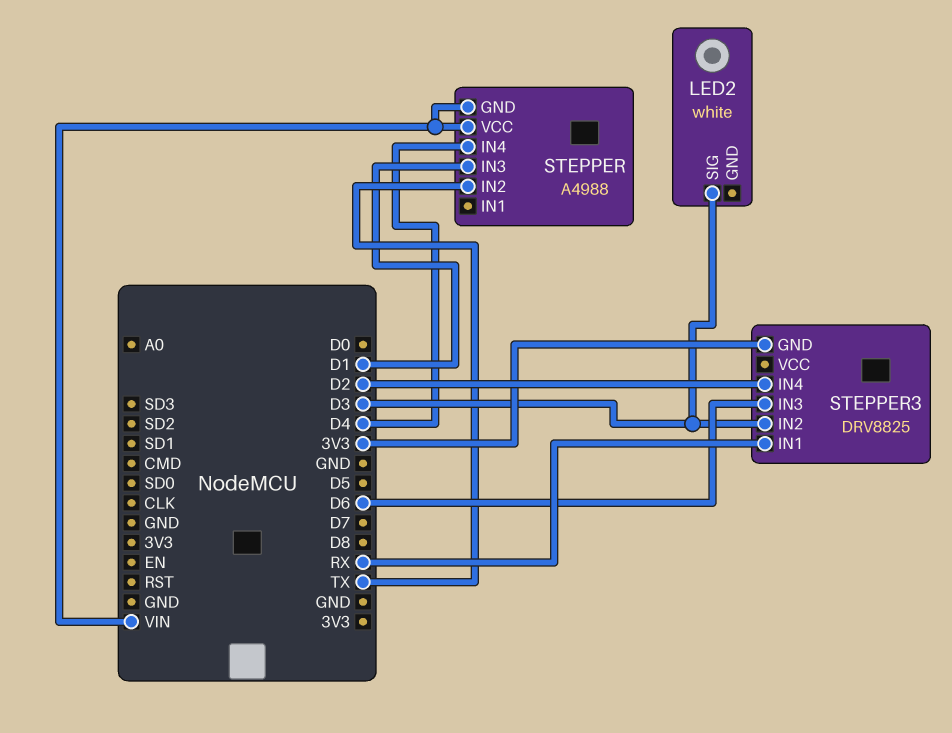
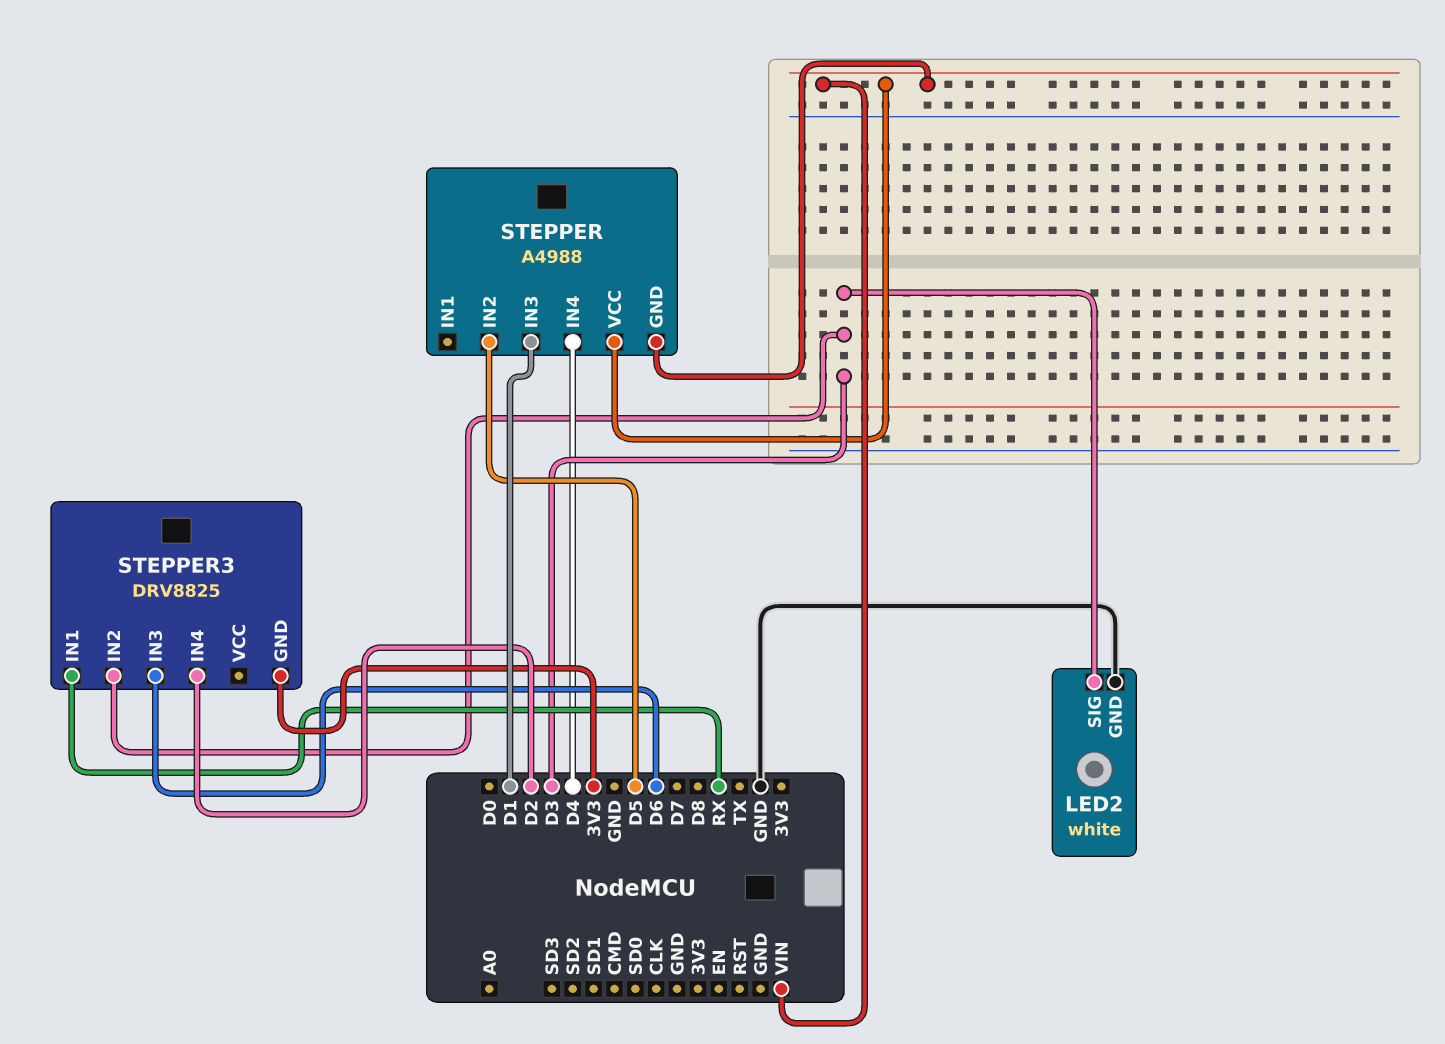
LED2 pin GND: none -> GND
STEPPER pin IN2: TX -> D5

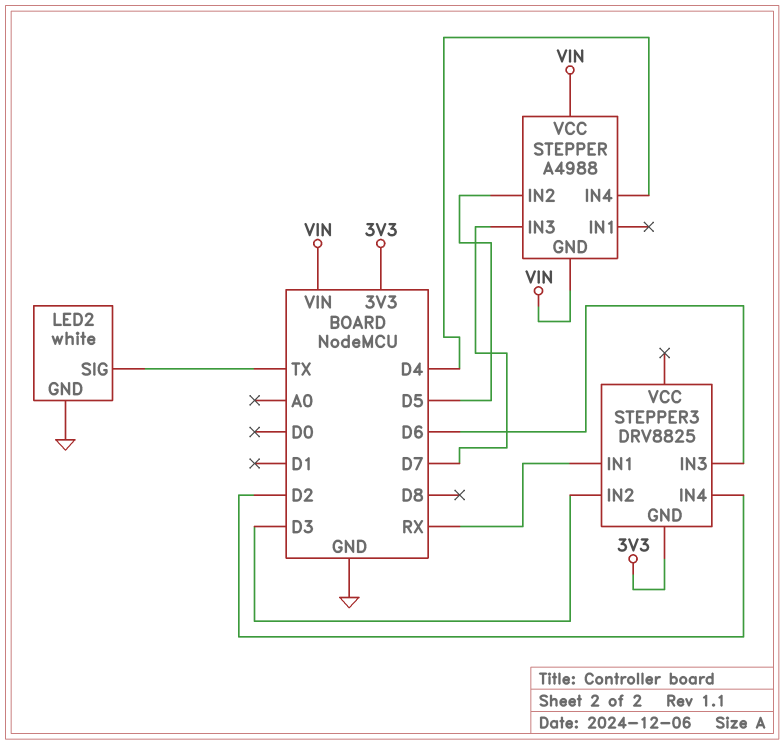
LED2 pin SIG: D3 -> TX
STEPPER pin IN3: D1 -> D7

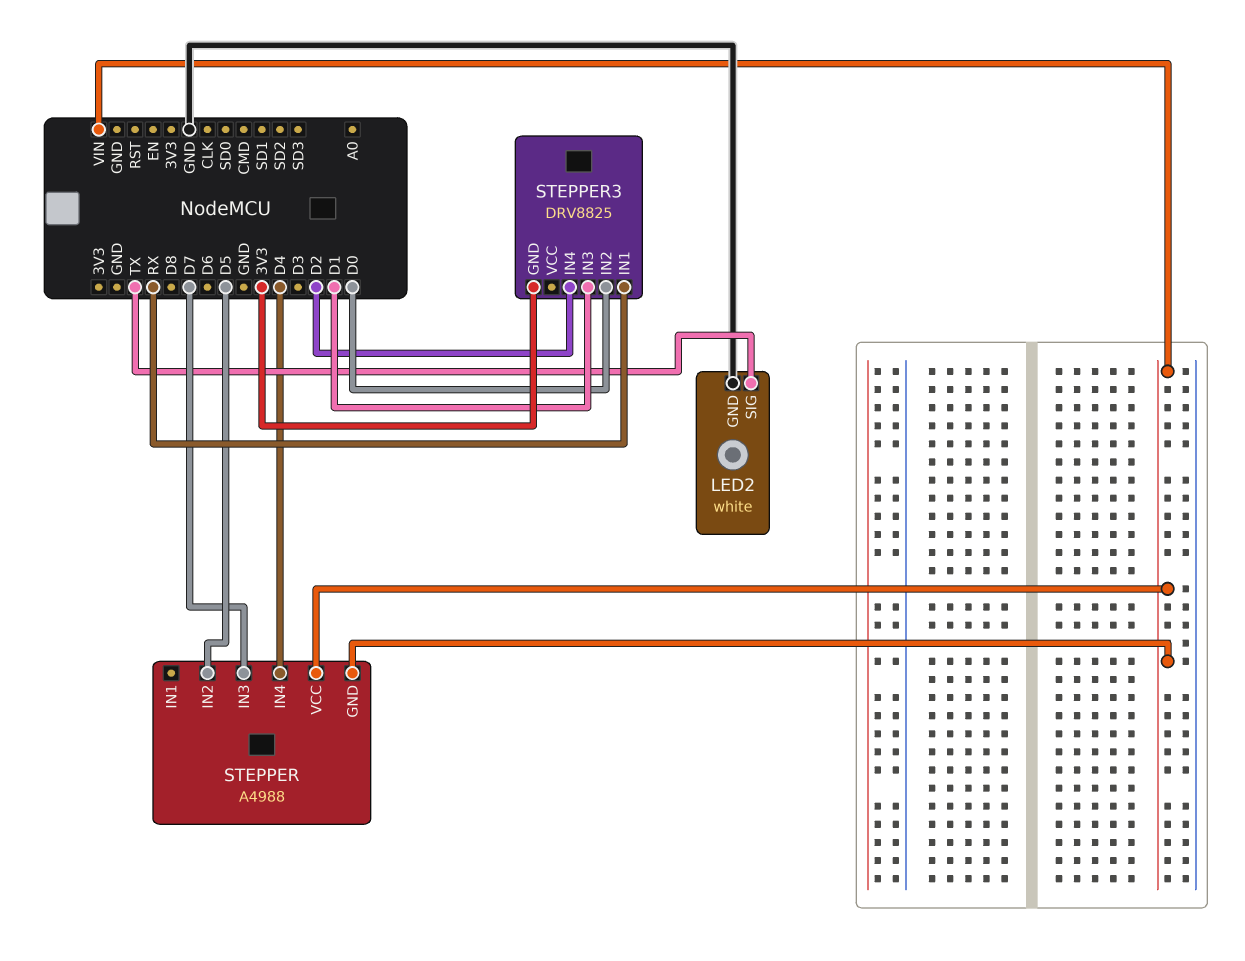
STEPPER3 pin IN2: D3 -> D0
STEPPER3 pin IN3: D6 -> D1

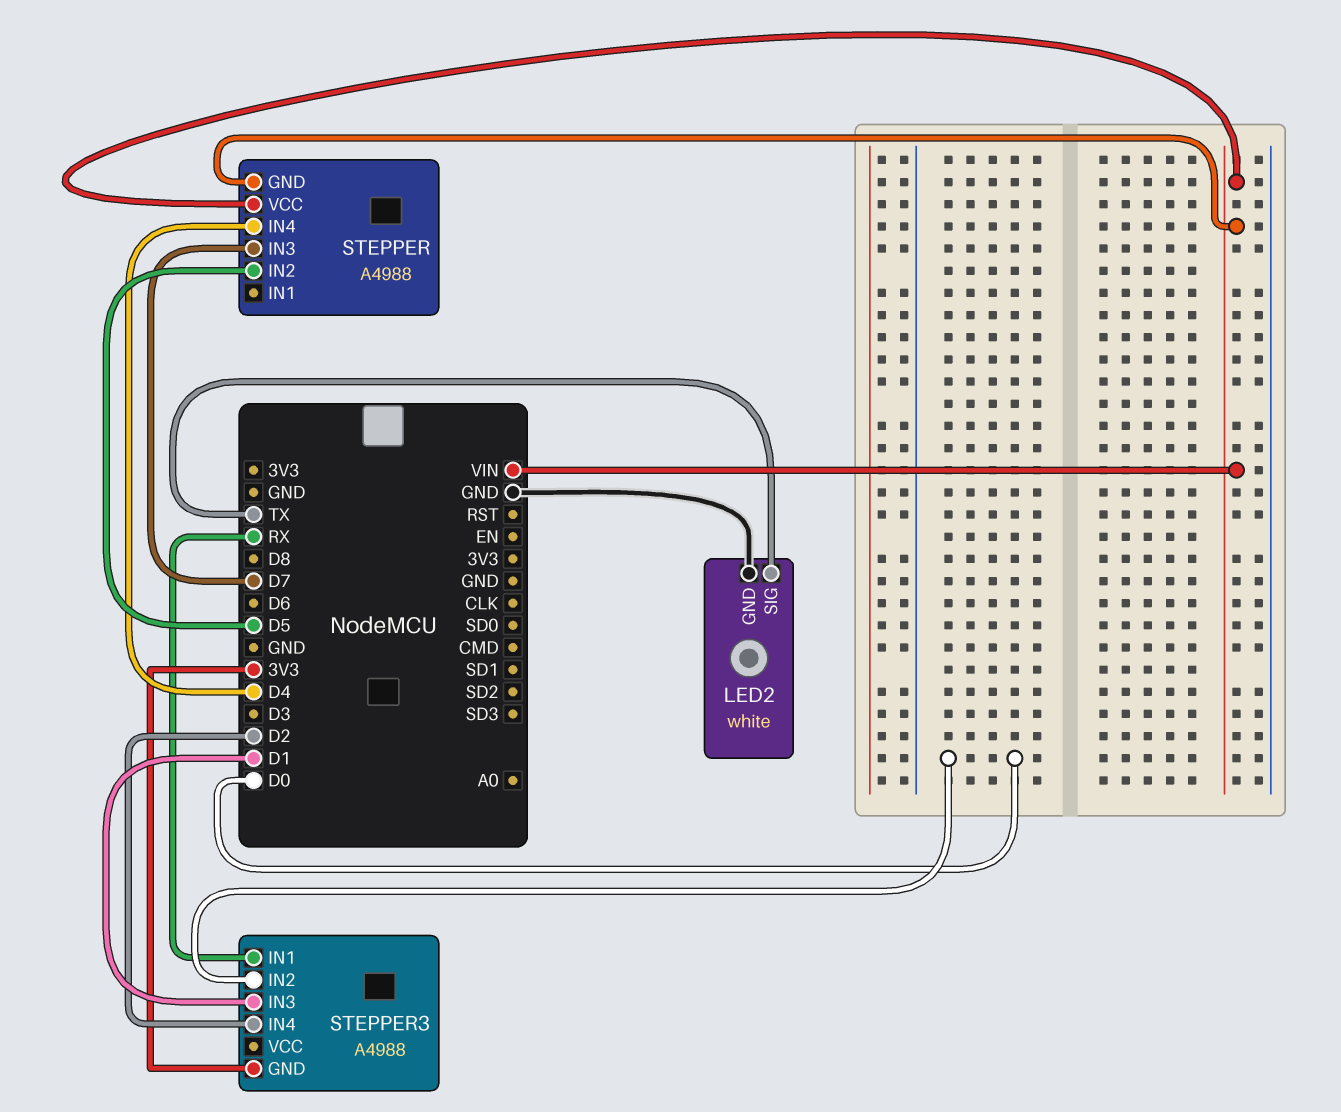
STEPPER3: DRV8825 -> A4988

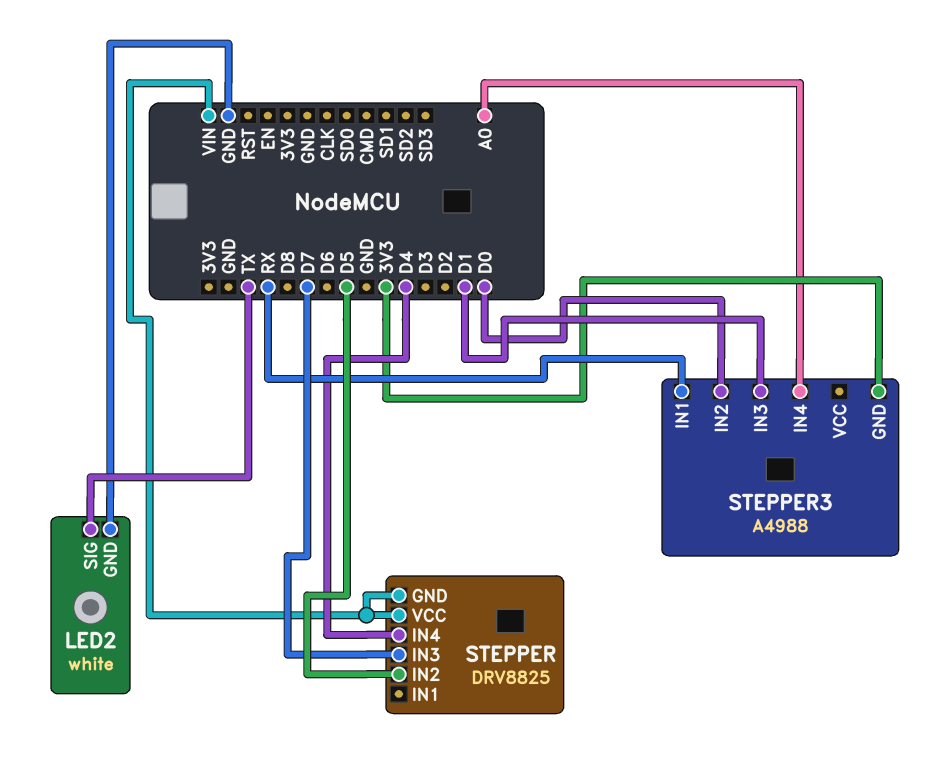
STEPPER: A4988 -> DRV8825
STEPPER3 pin IN4: D2 -> A0

